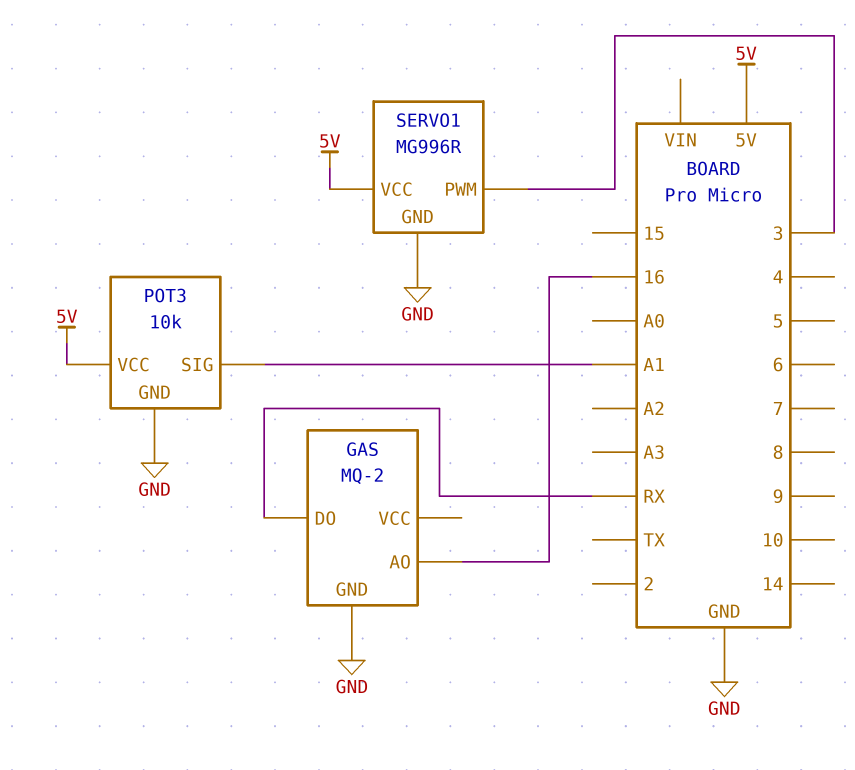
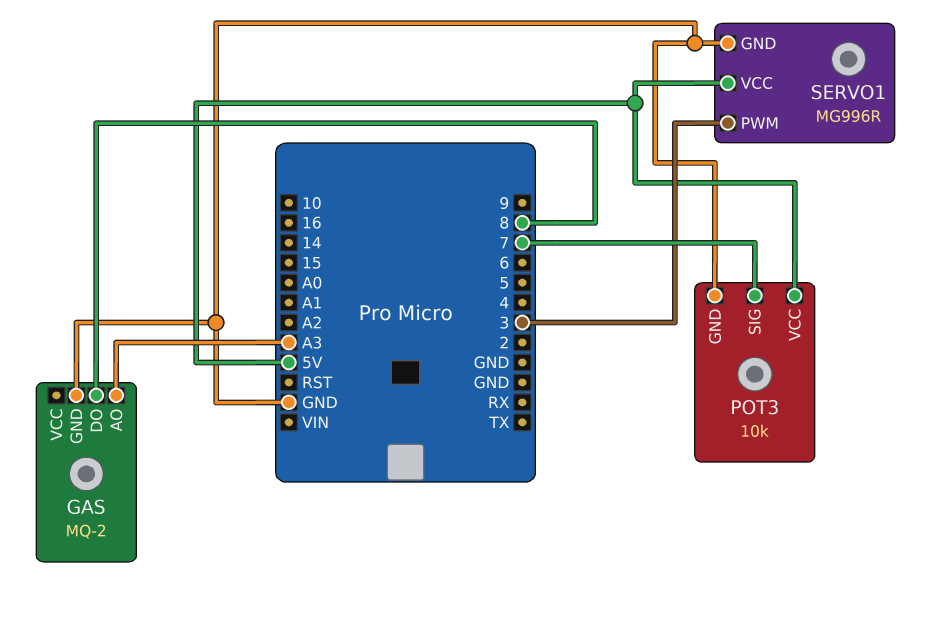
GAS pin AO: 16 -> A3
GAS pin DO: RX -> 8
POT3 pin SIG: A1 -> 7

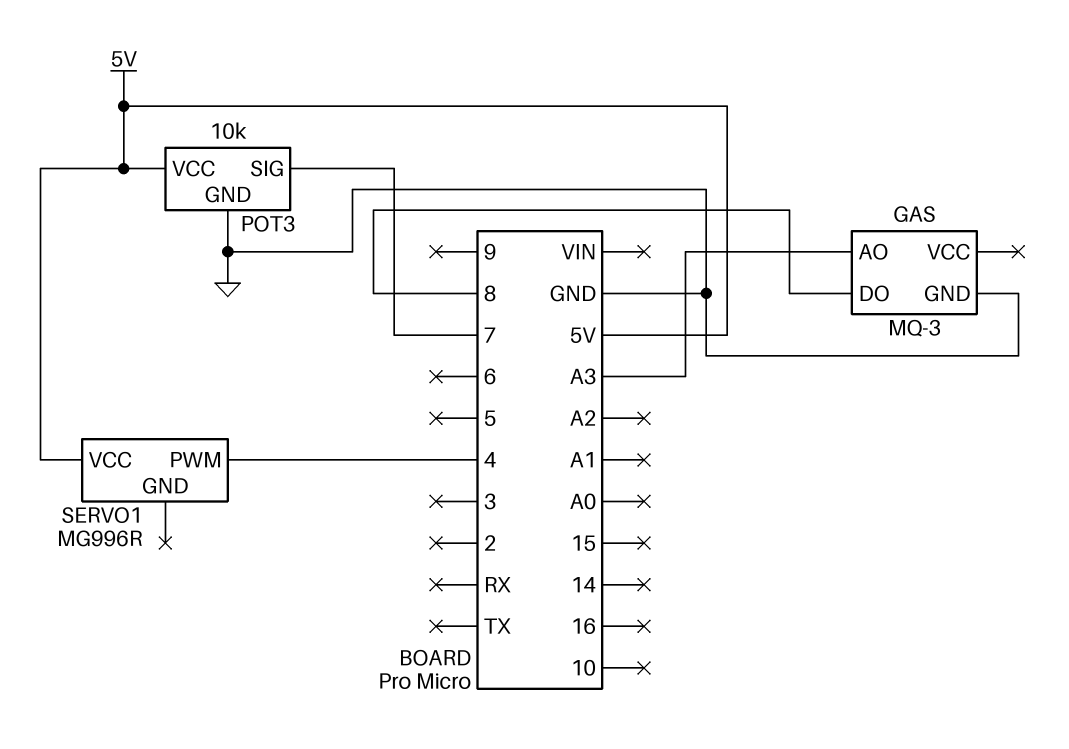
GAS: MQ-2 -> MQ-3
SERVO1 pin GND: GND -> none
SERVO1 pin PWM: 3 -> 4

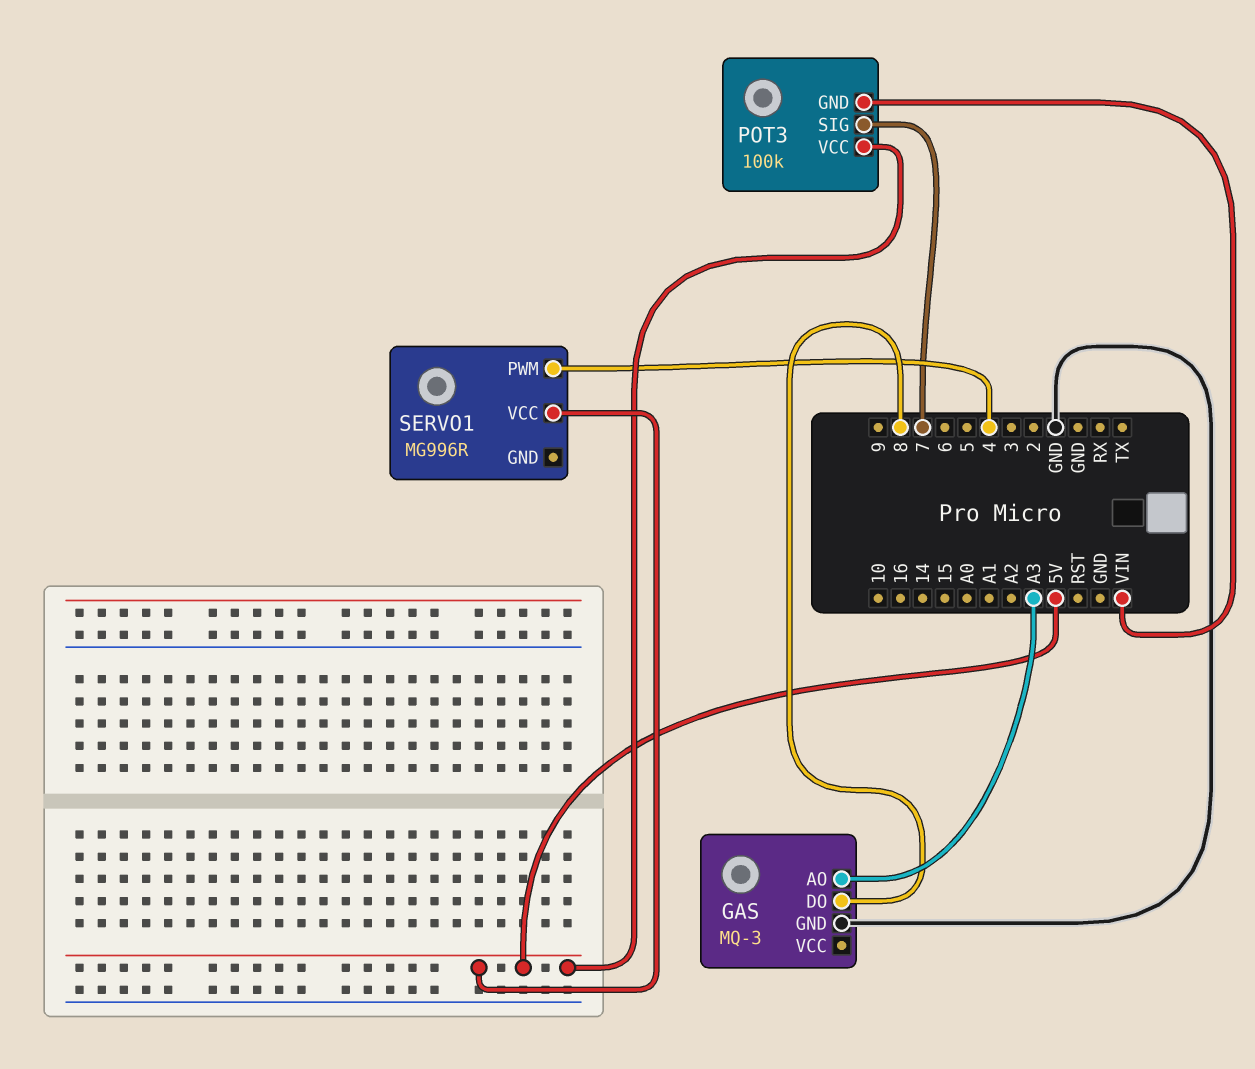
POT3: 10k -> 100k
POT3 pin GND: GND -> VIN

